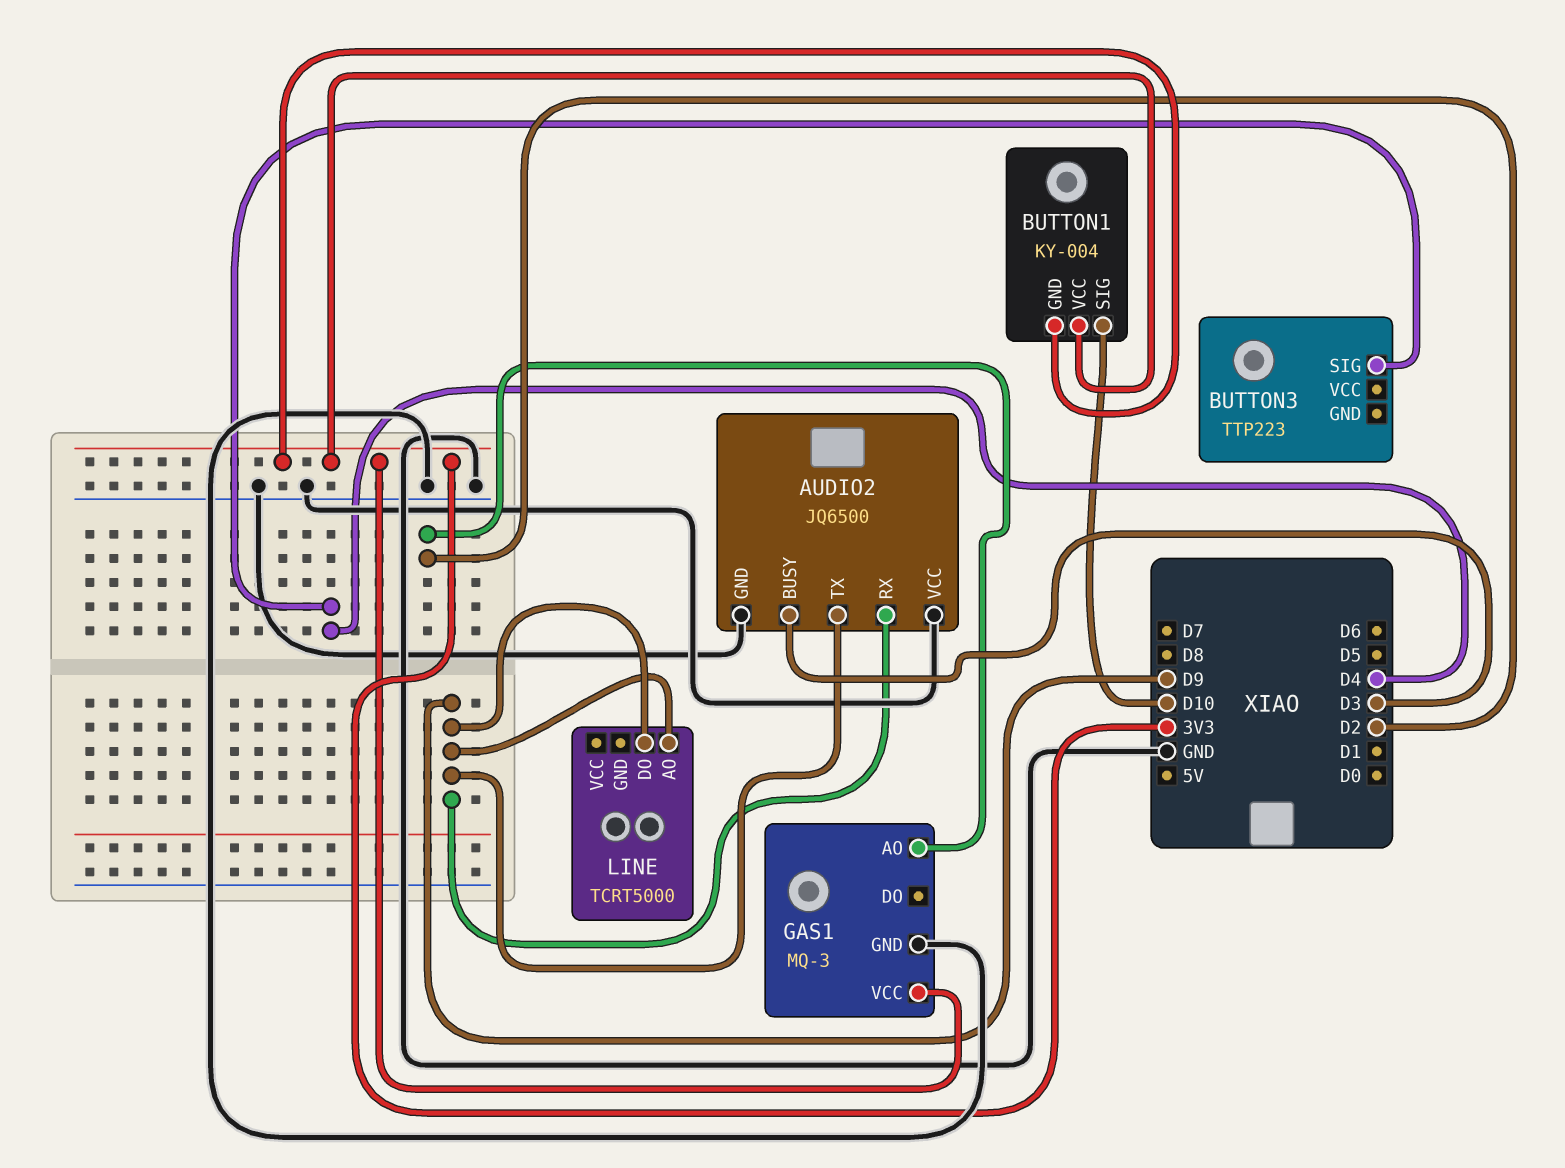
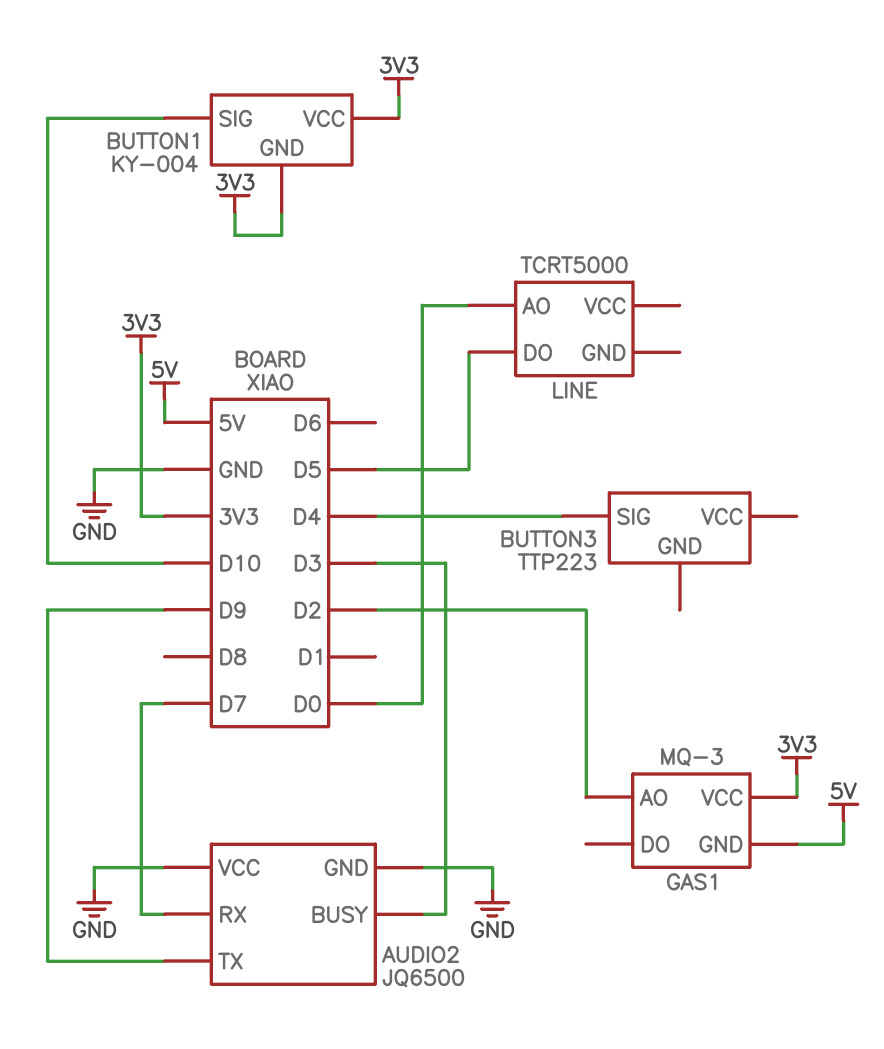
AUDIO2 pin RX: D9 -> D7
GAS1 pin GND: GND -> 5V
LINE pin AO: D9 -> D0
LINE pin DO: D9 -> D5

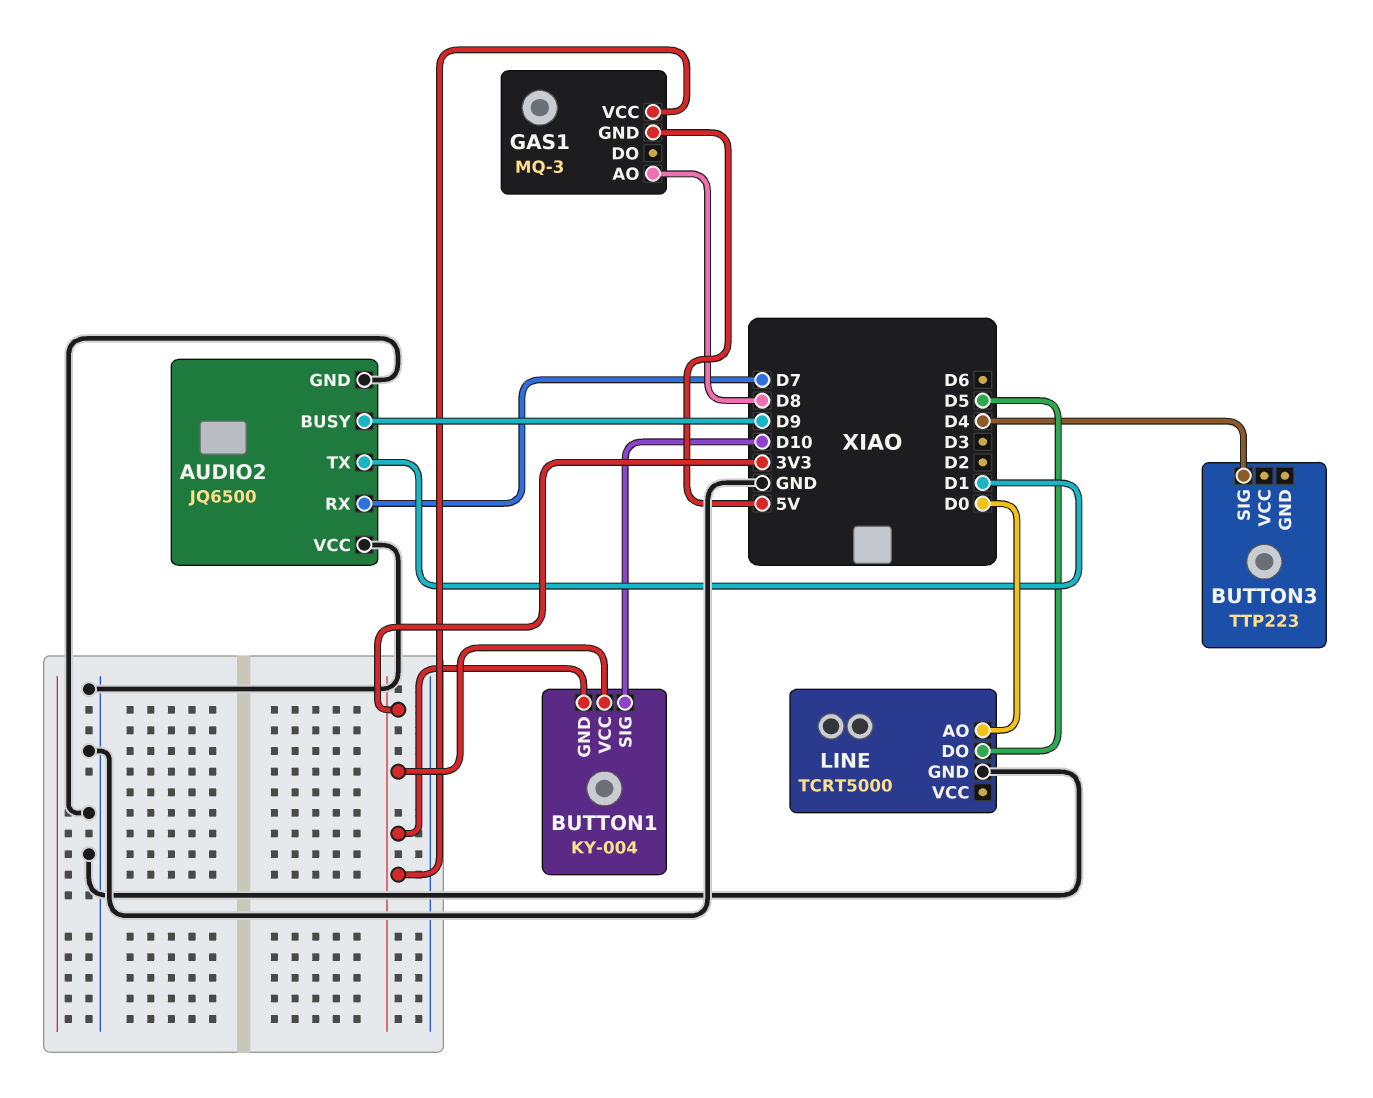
AUDIO2 pin BUSY: D3 -> D9
AUDIO2 pin TX: D9 -> D1
GAS1 pin AO: D2 -> D8
LINE pin GND: none -> GND

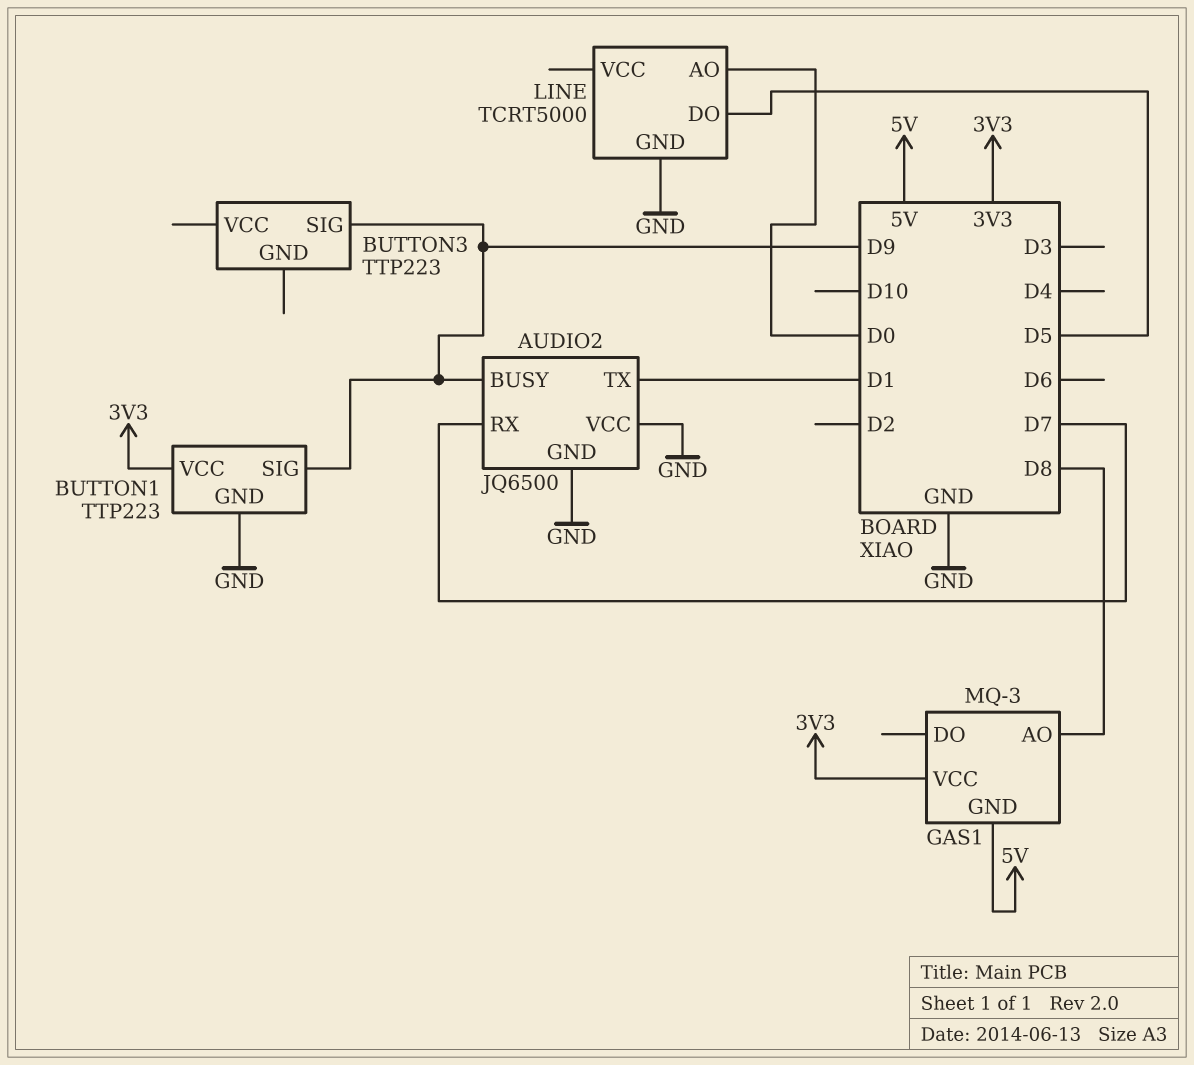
BUTTON1: KY-004 -> TTP223
BUTTON1 pin GND: 3V3 -> GND
BUTTON1 pin SIG: D10 -> D9
BUTTON3 pin SIG: D4 -> D9

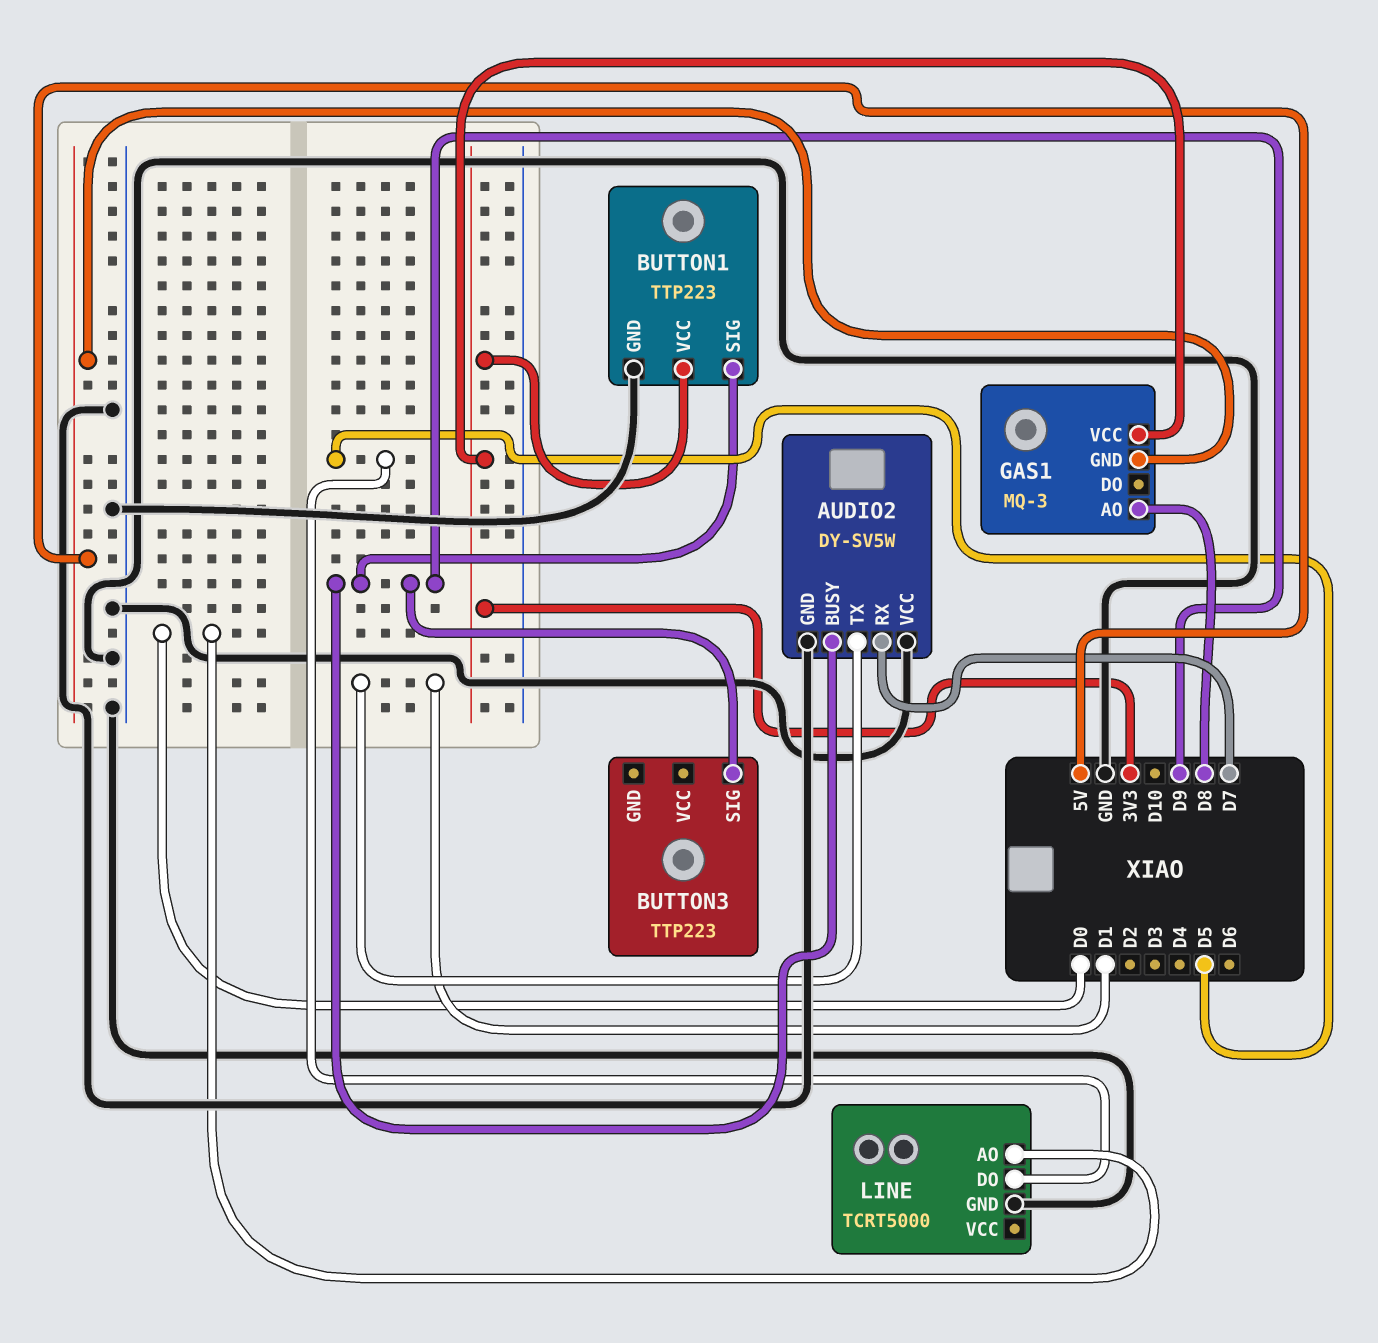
AUDIO2: JQ6500 -> DY-SV5W

